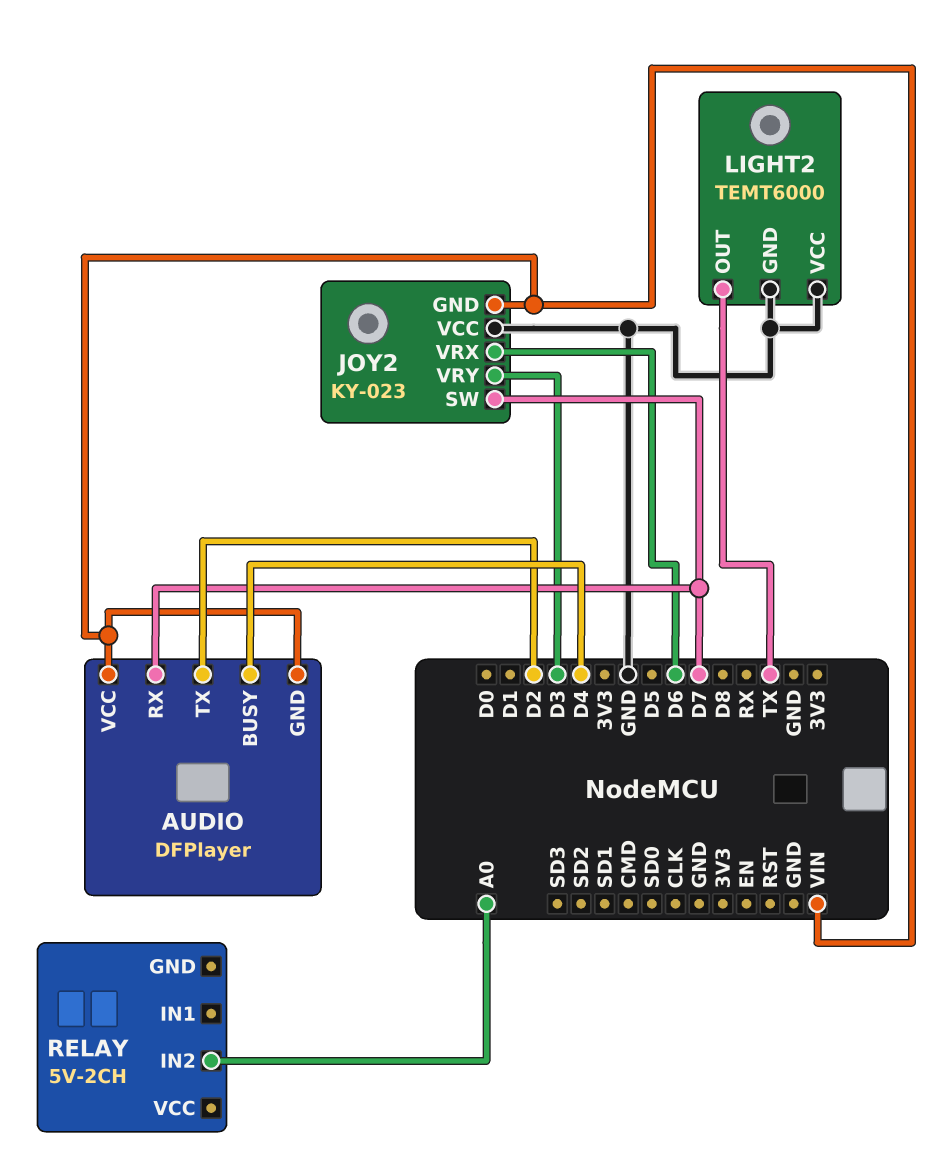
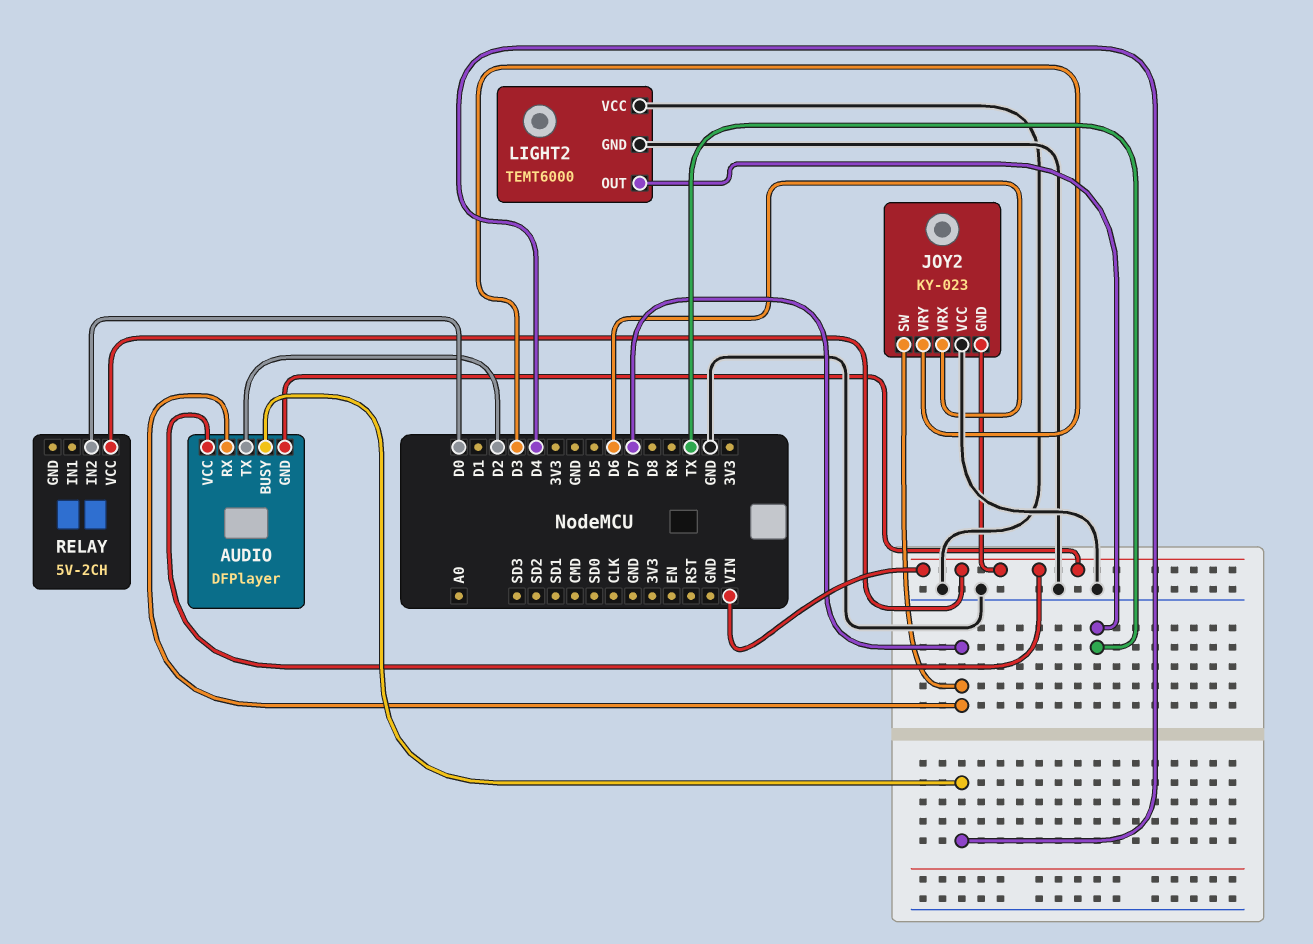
RELAY pin IN2: A0 -> D0
RELAY pin VCC: none -> VIN

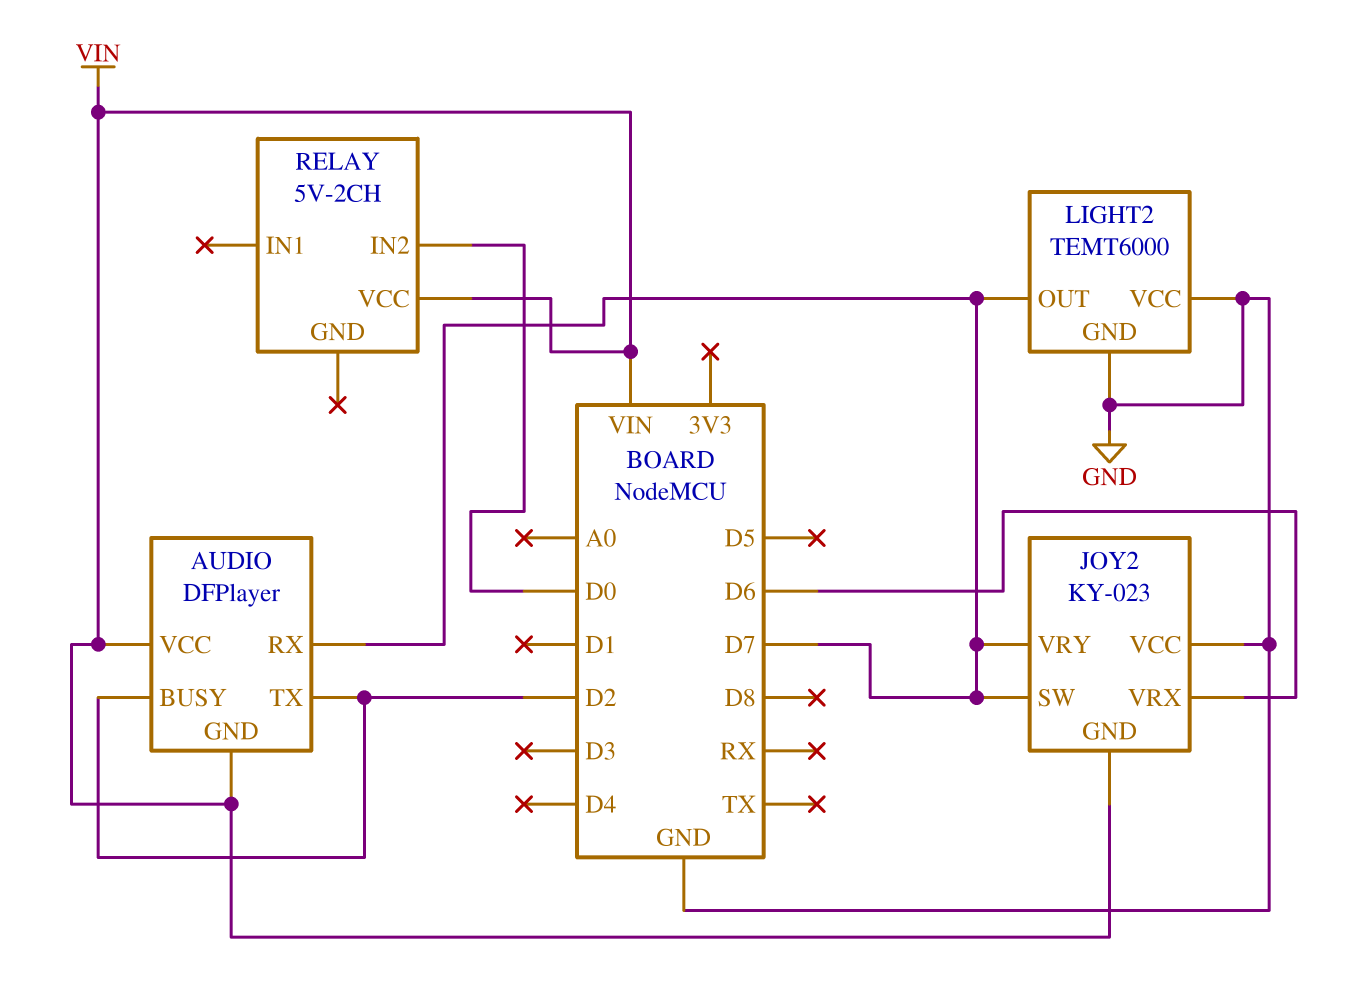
AUDIO pin BUSY: D4 -> D2
JOY2 pin VRY: D3 -> D7
LIGHT2 pin OUT: TX -> D7

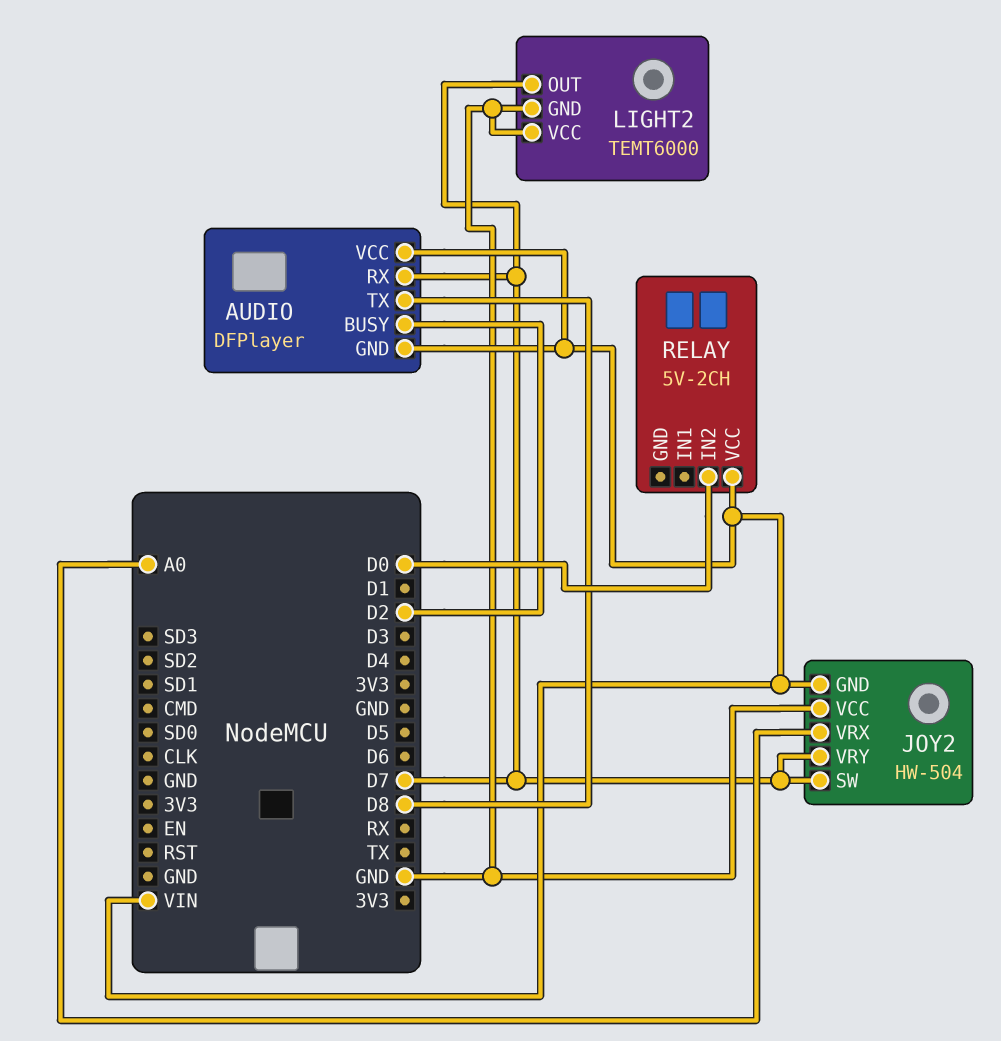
AUDIO pin TX: D2 -> D8
JOY2: KY-023 -> HW-504
JOY2 pin VRX: D6 -> A0

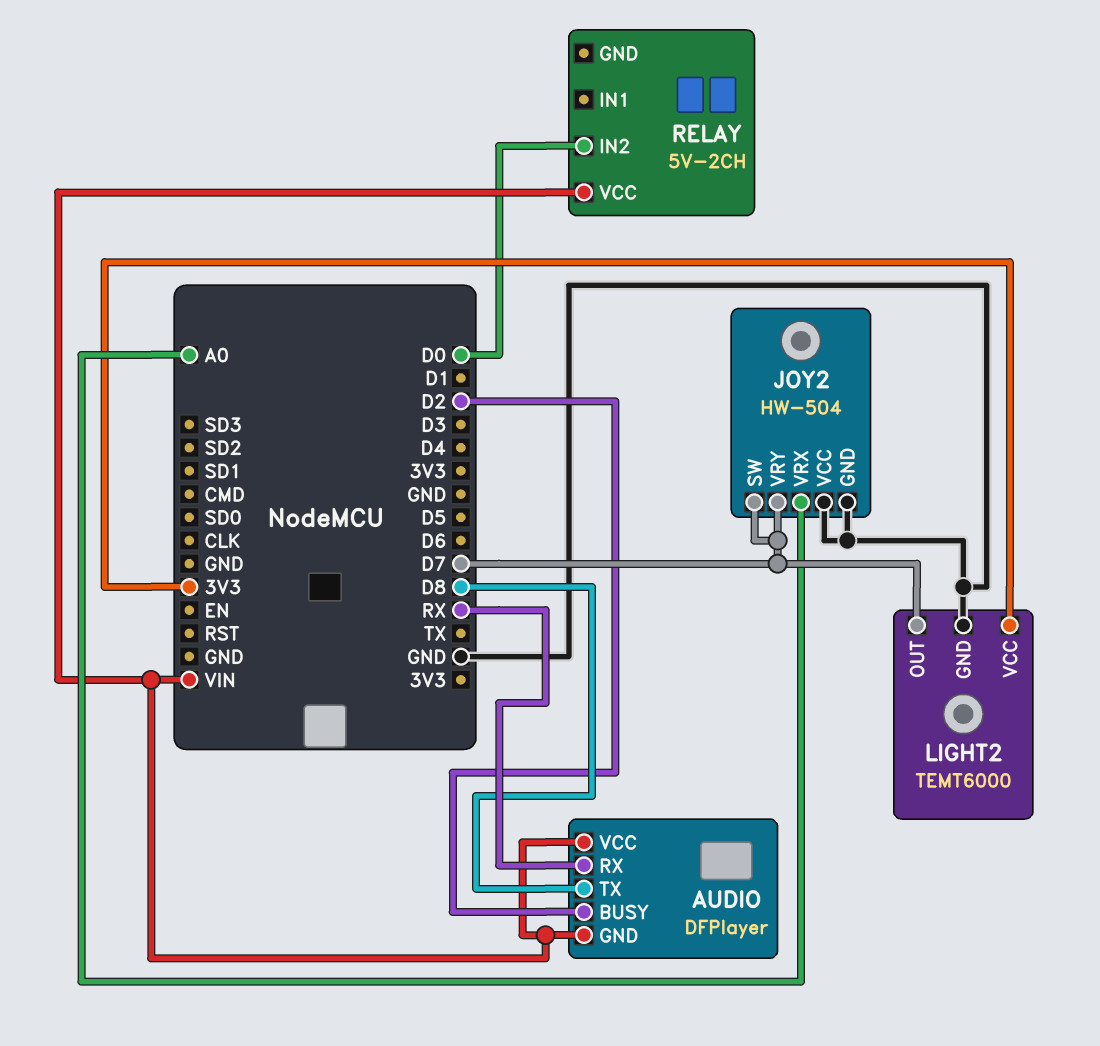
AUDIO pin RX: D7 -> RX
JOY2 pin GND: VIN -> GND
LIGHT2 pin VCC: GND -> 3V3

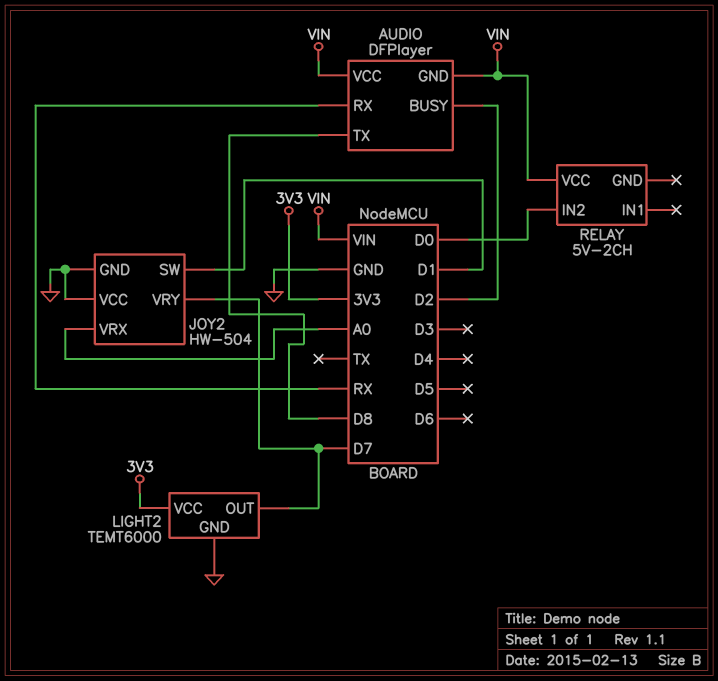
JOY2 pin SW: D7 -> D1

